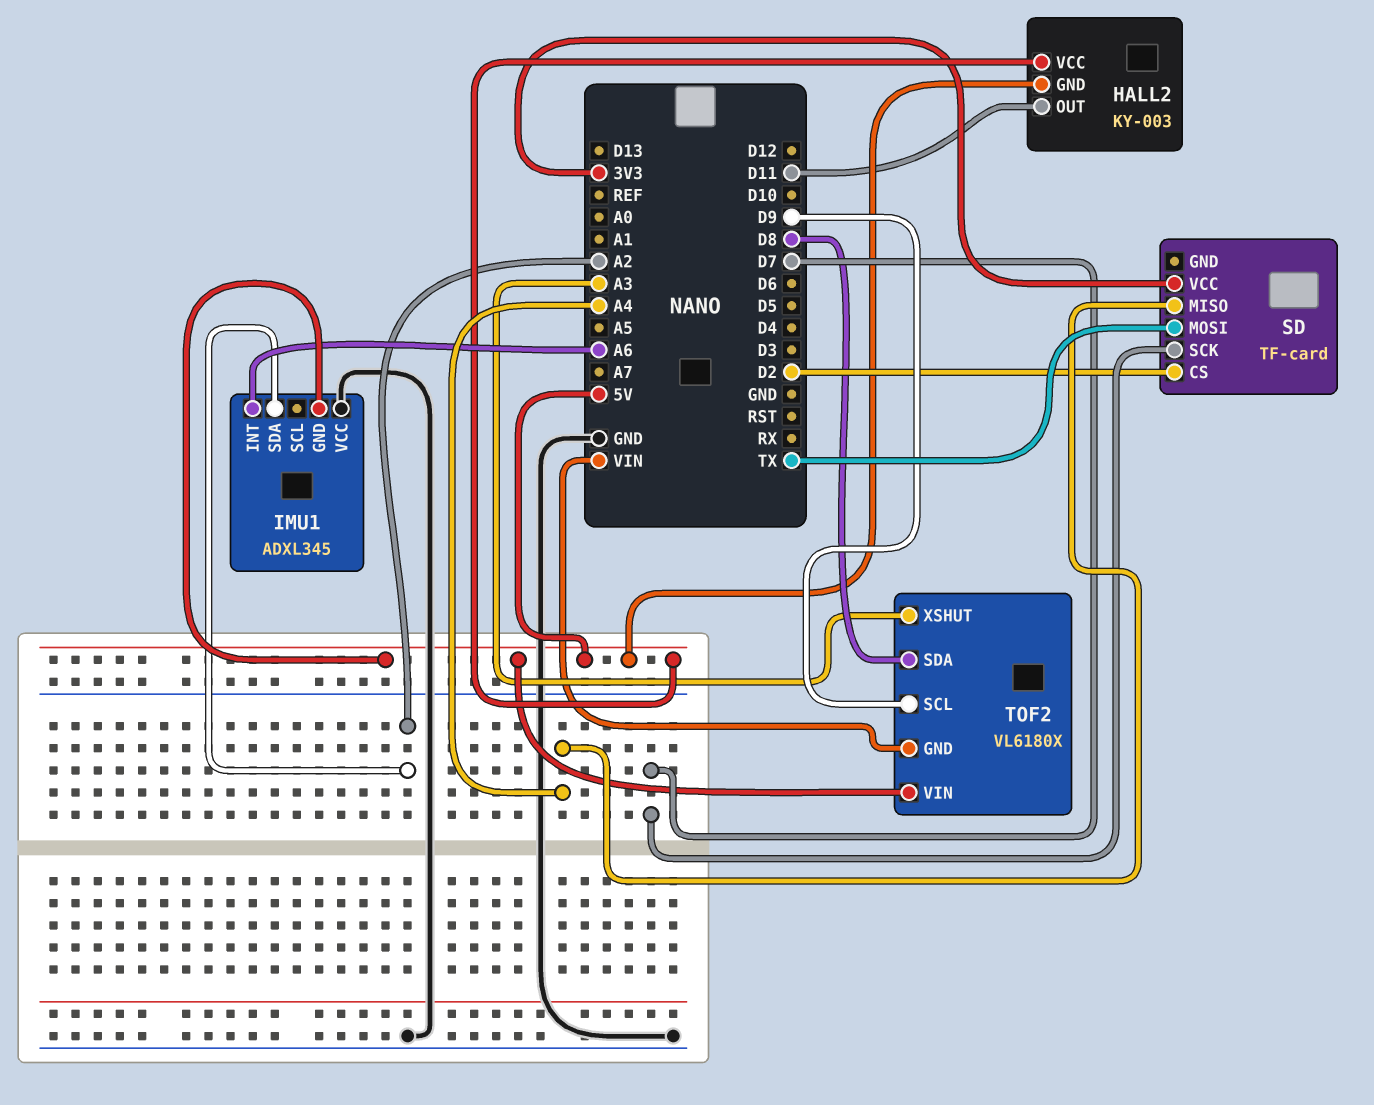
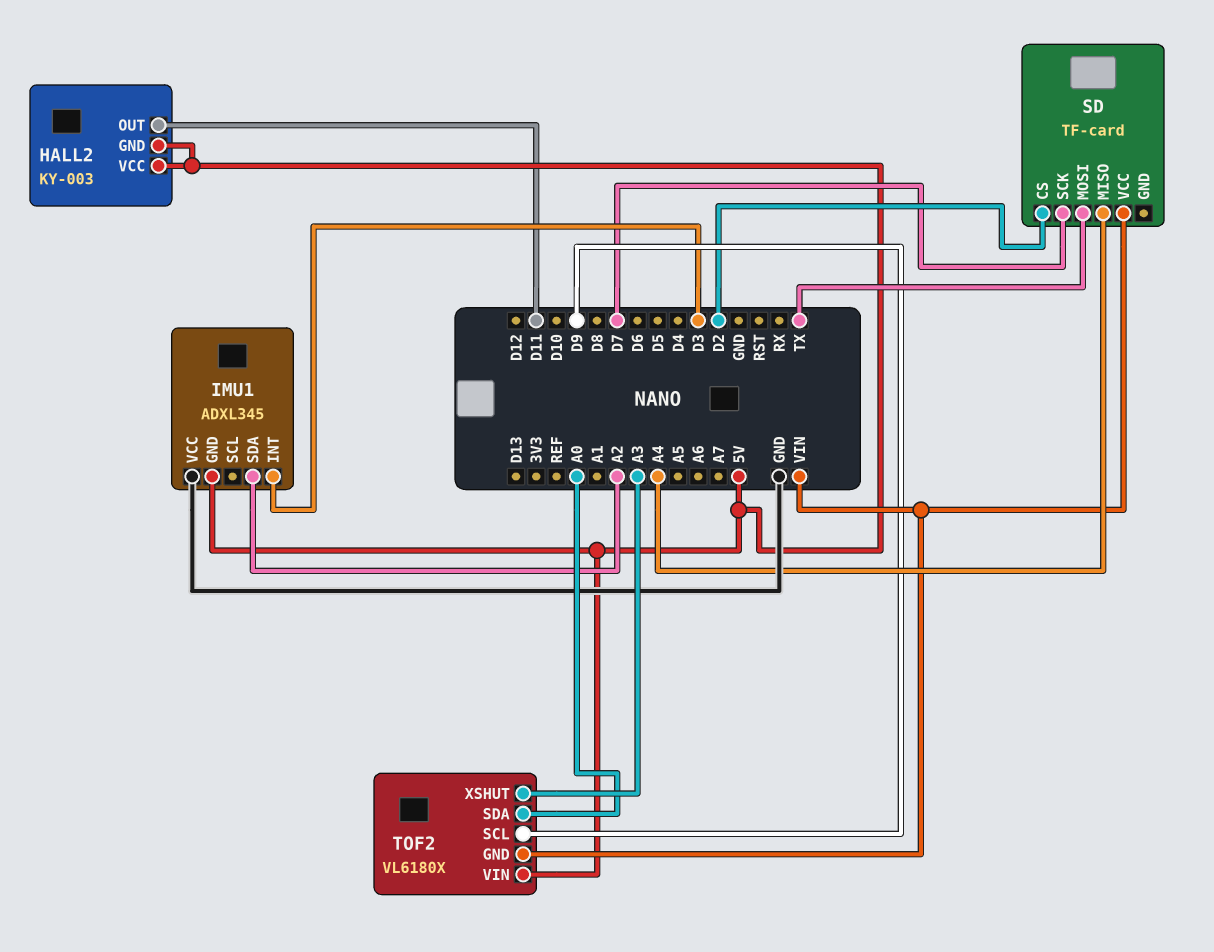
IMU1 pin INT: A6 -> D3
SD pin VCC: 3V3 -> VIN
TOF2 pin SDA: D8 -> A0

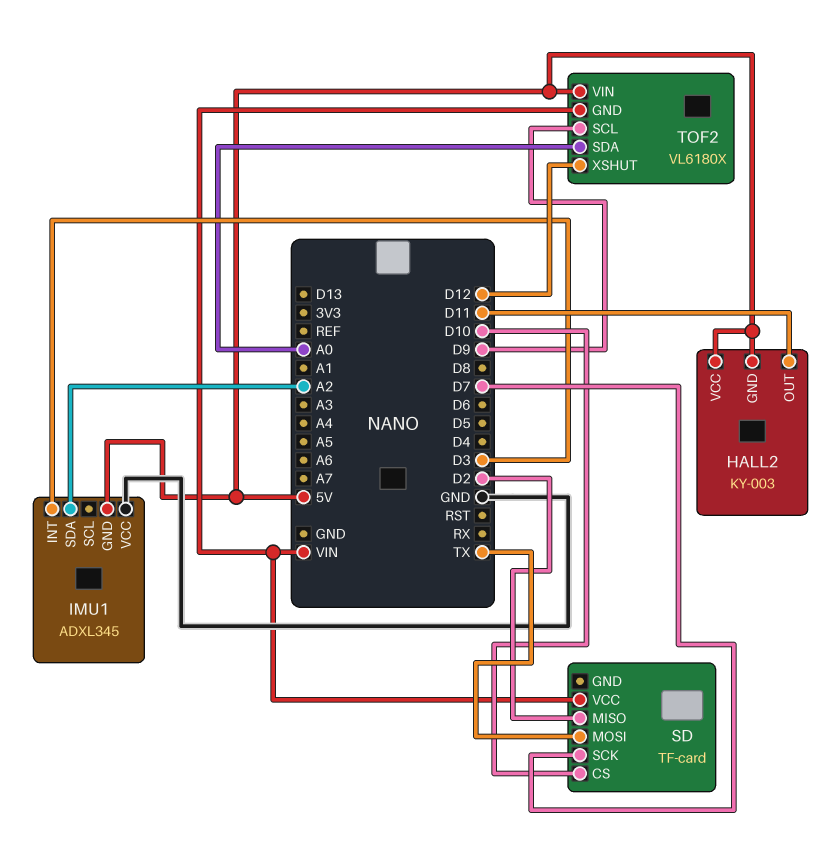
SD pin CS: D2 -> D10
SD pin MISO: A4 -> D2
TOF2 pin XSHUT: A3 -> D12

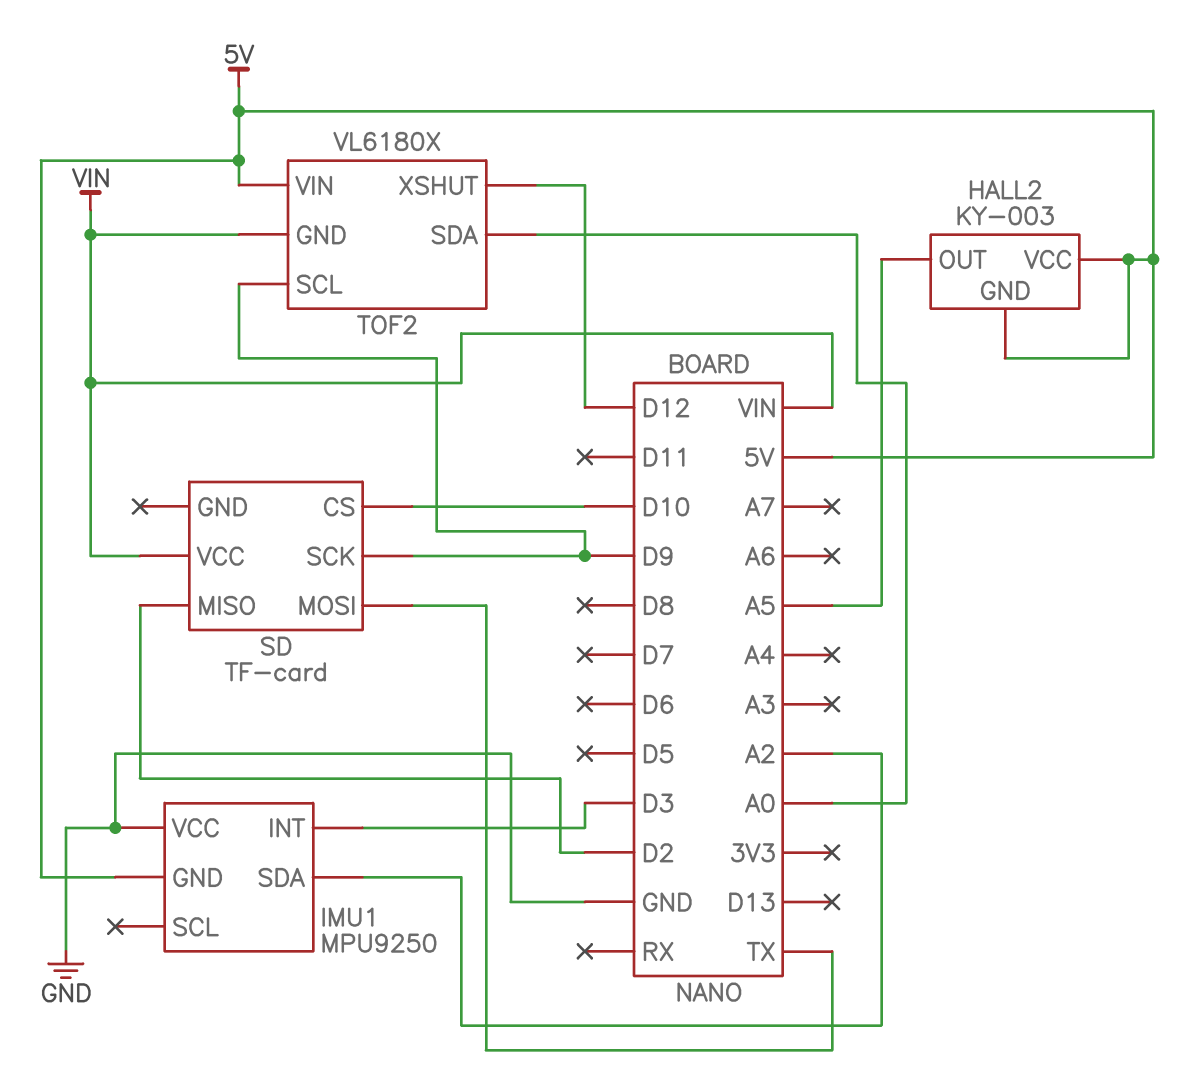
HALL2 pin OUT: D11 -> A5
IMU1: ADXL345 -> MPU9250
SD pin SCK: D7 -> D9

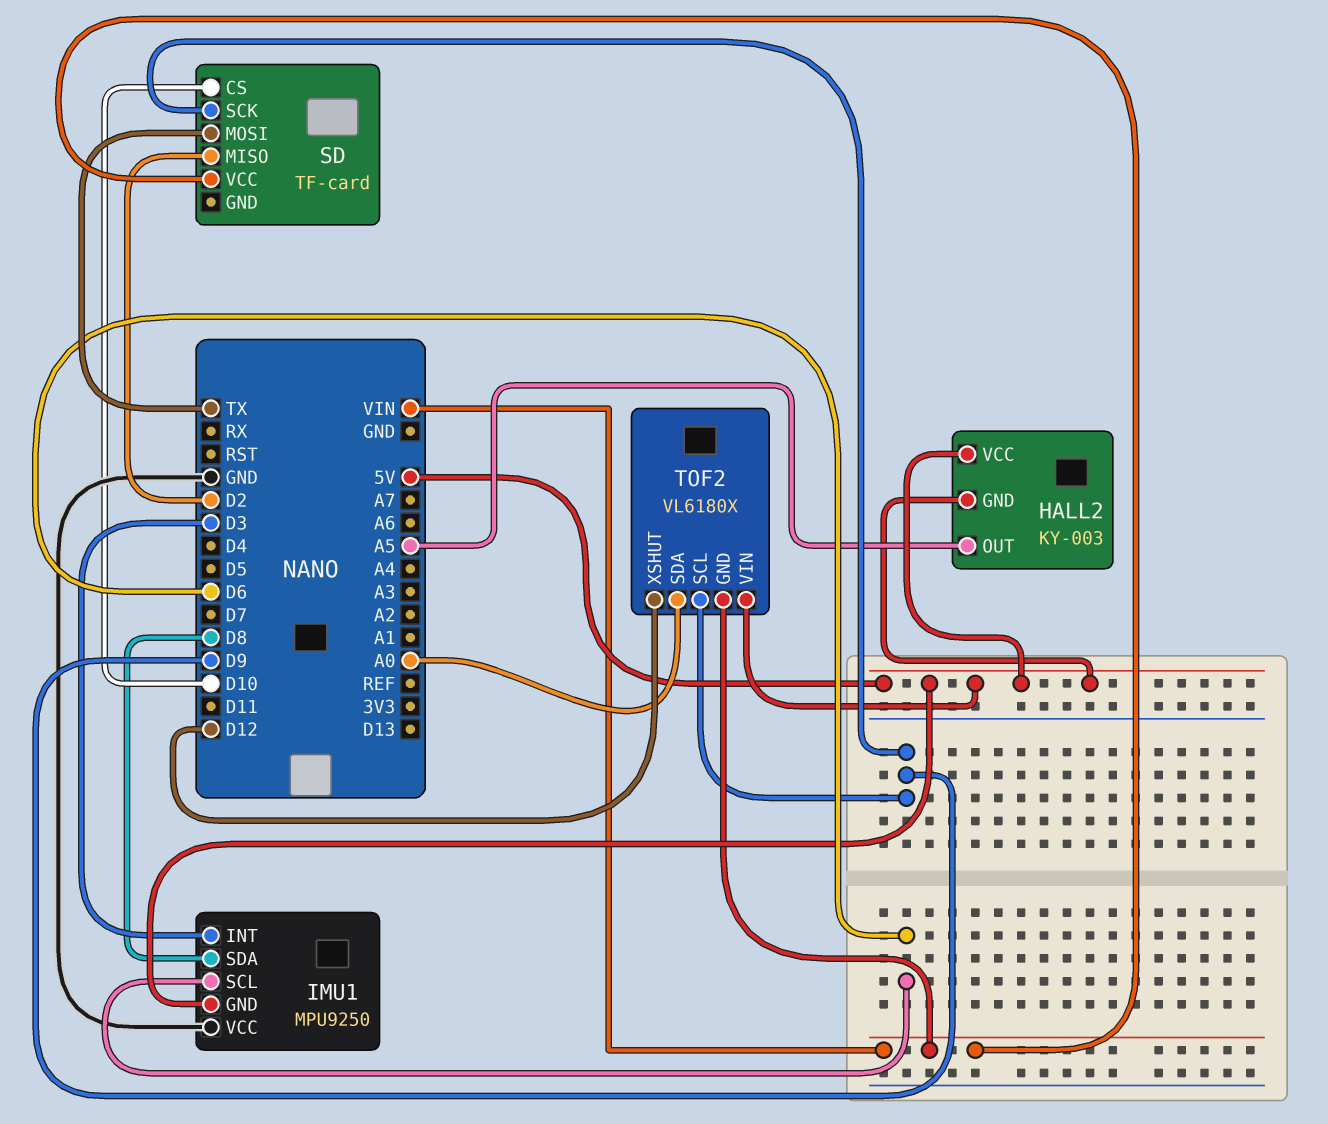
IMU1 pin SCL: none -> D6
IMU1 pin SDA: A2 -> D8

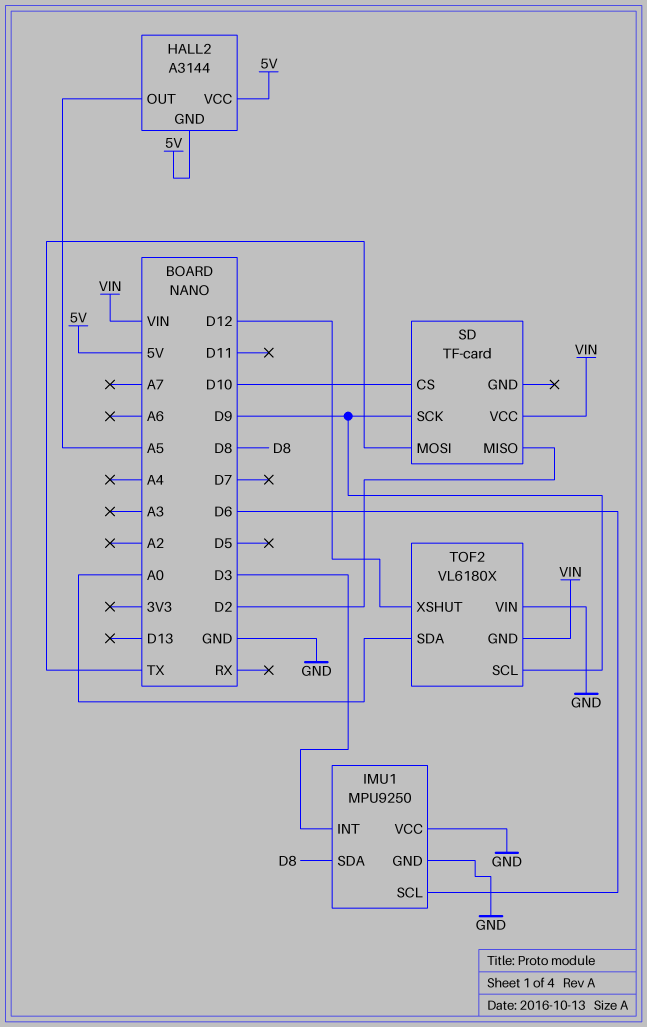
HALL2: KY-003 -> A3144
IMU1 pin GND: 5V -> GND
TOF2 pin VIN: 5V -> GND

